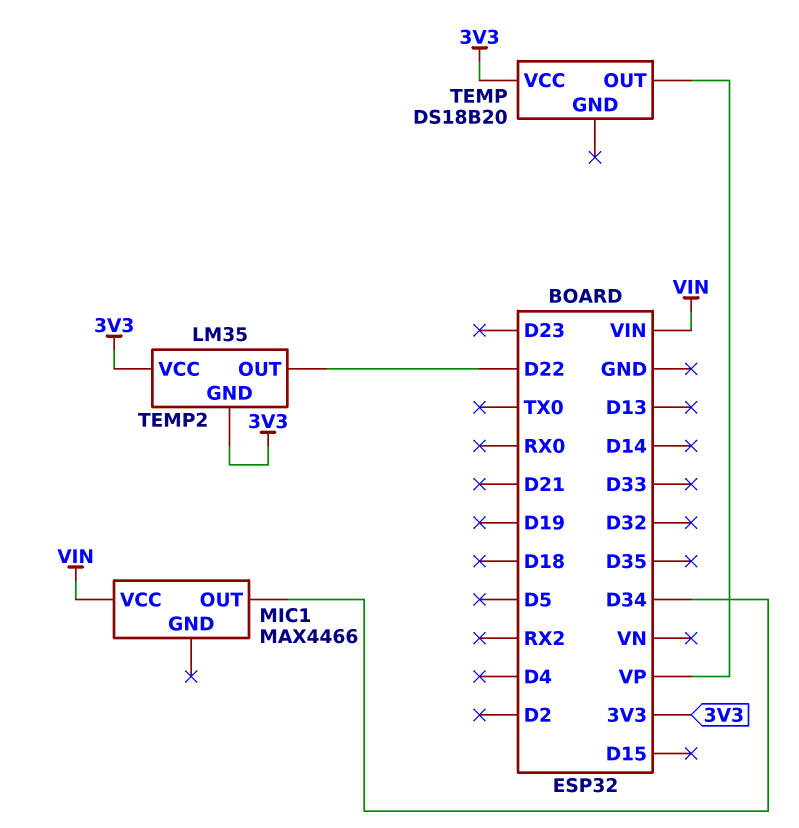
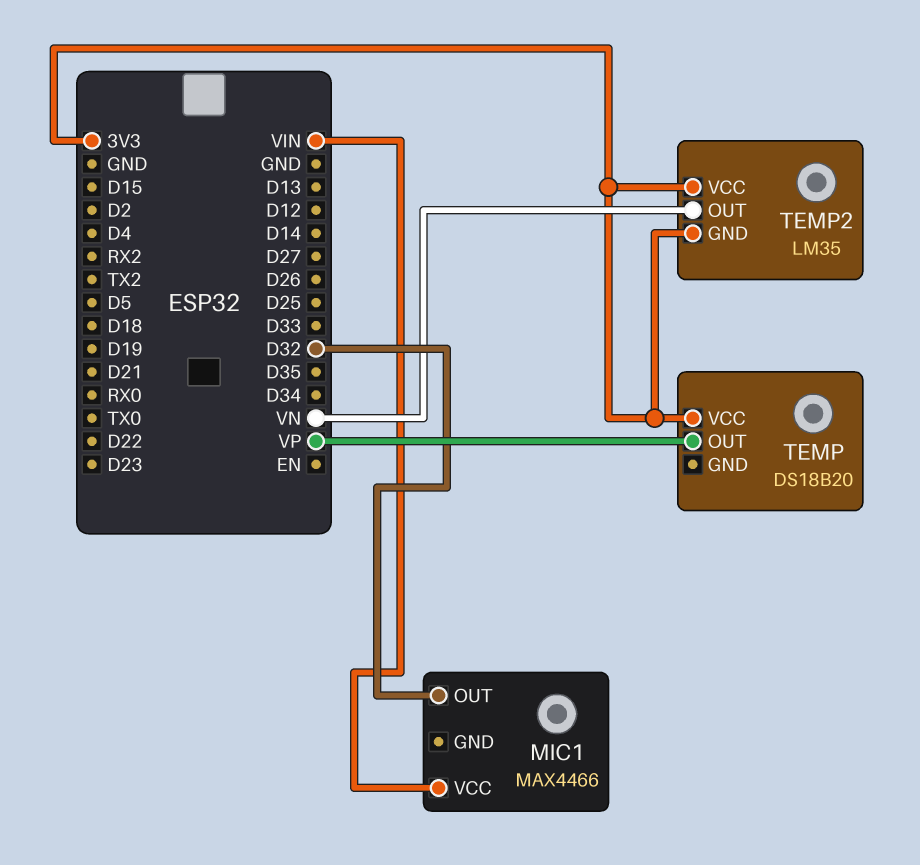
MIC1 pin OUT: D34 -> D32
TEMP2 pin OUT: D22 -> VN

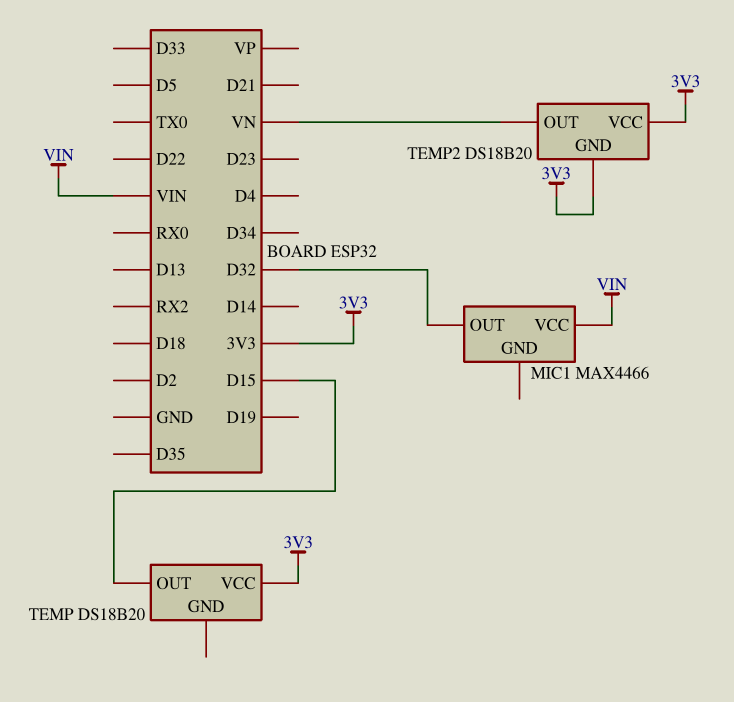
TEMP pin OUT: VP -> D15
TEMP2: LM35 -> DS18B20

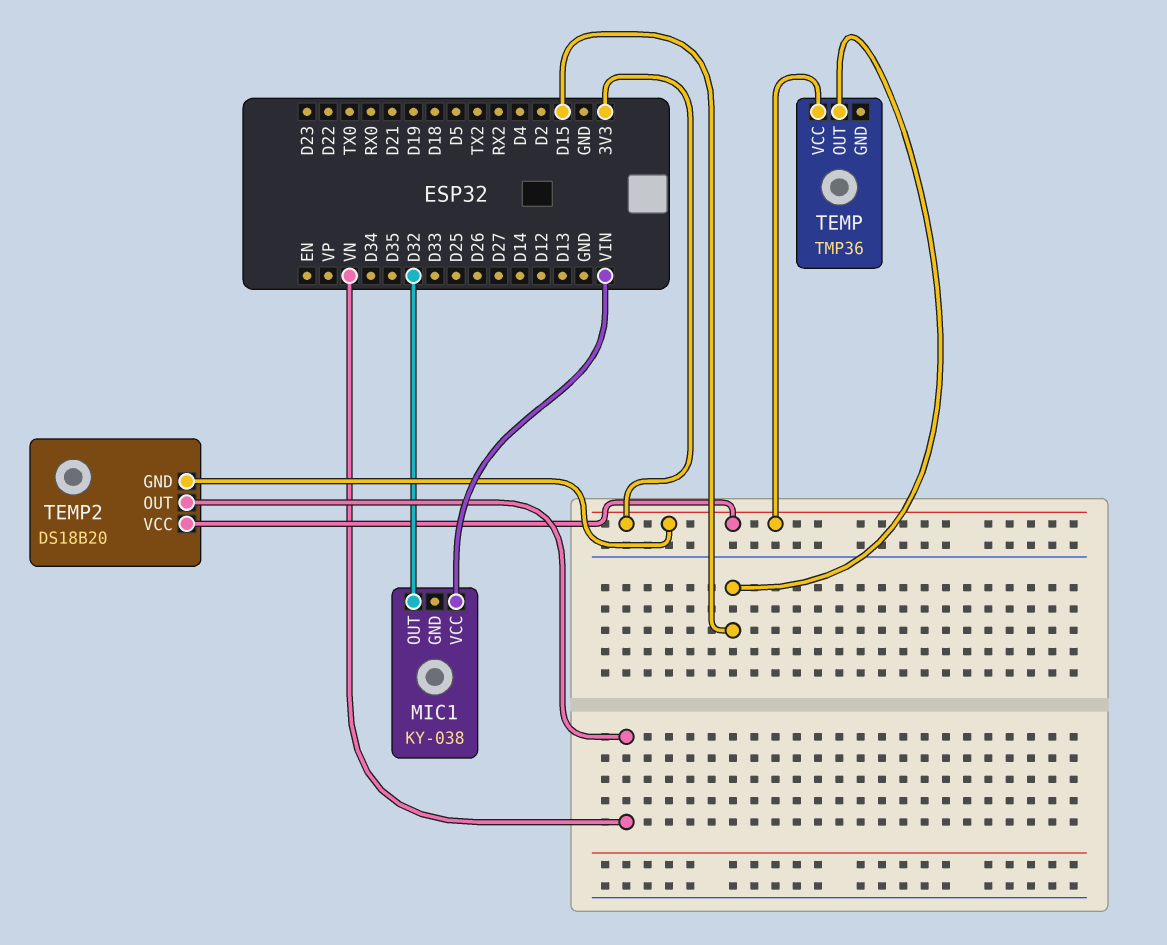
MIC1: MAX4466 -> KY-038
TEMP: DS18B20 -> TMP36

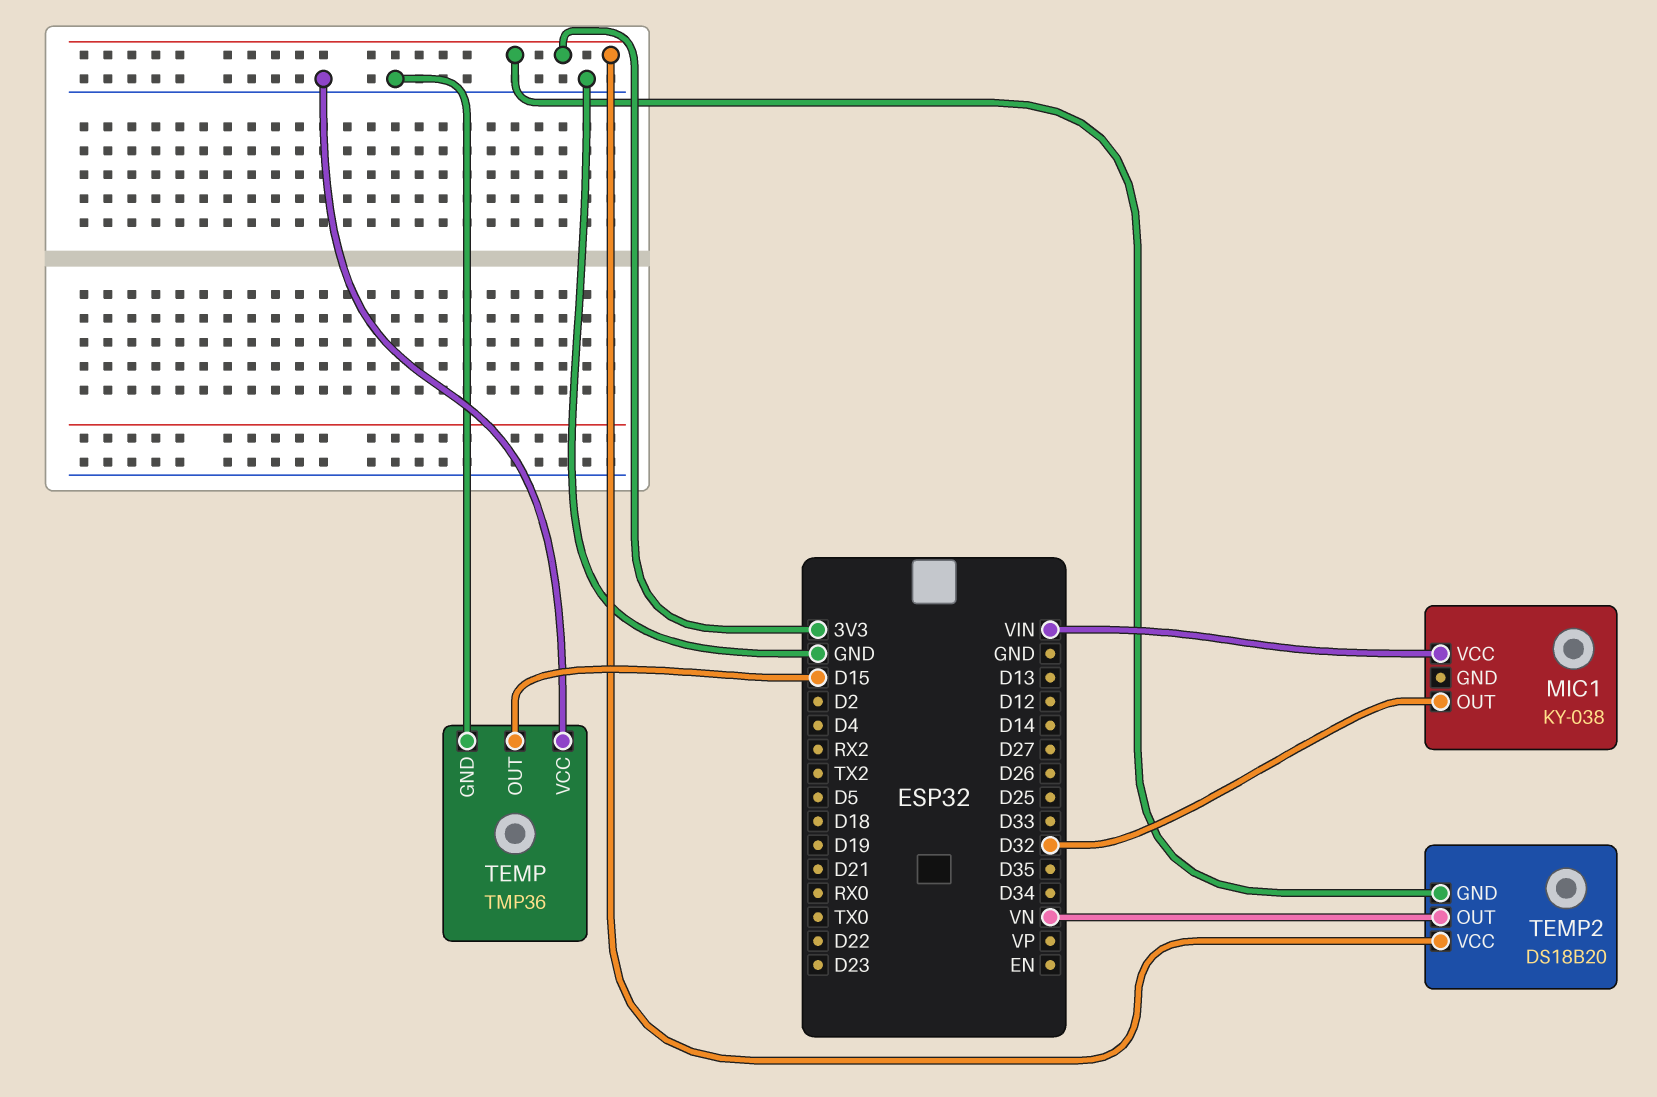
TEMP pin GND: none -> GND
TEMP pin VCC: 3V3 -> GND

